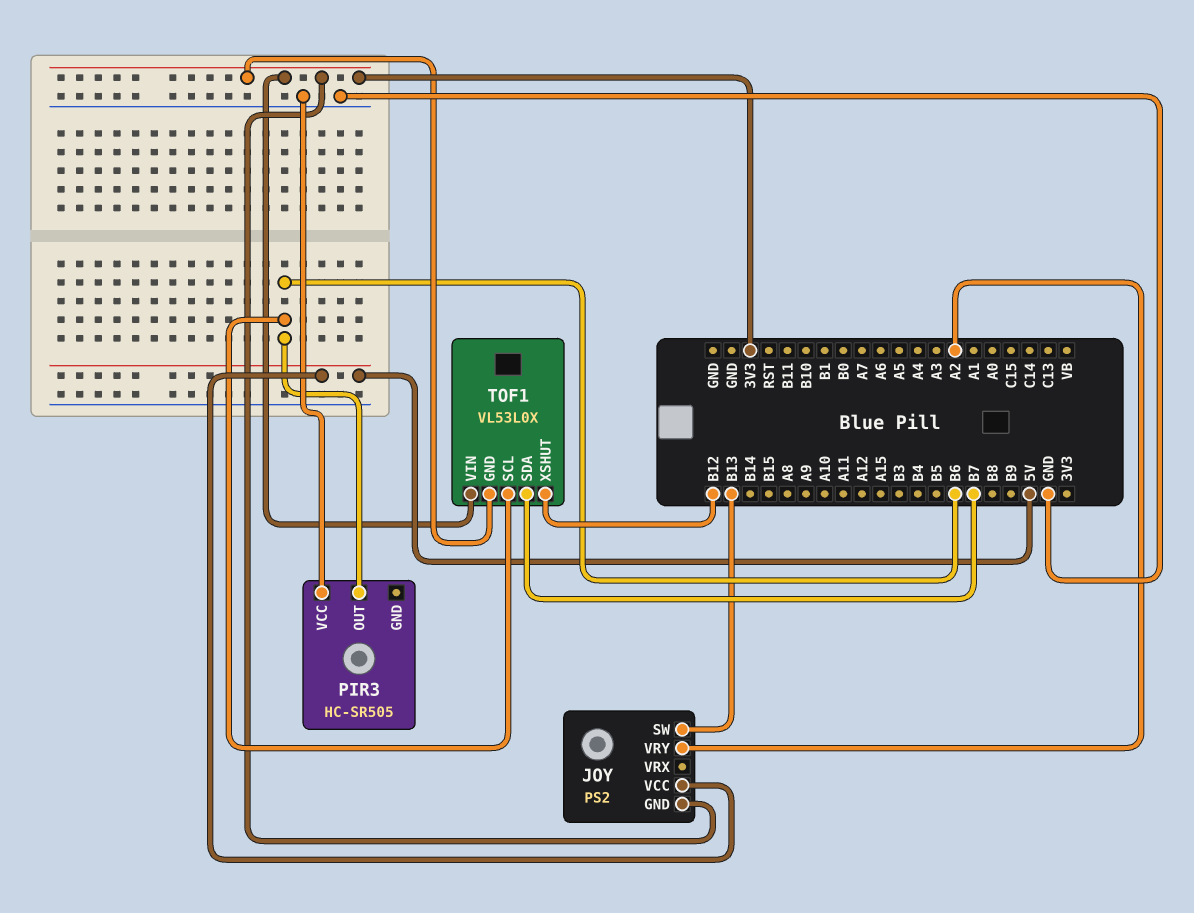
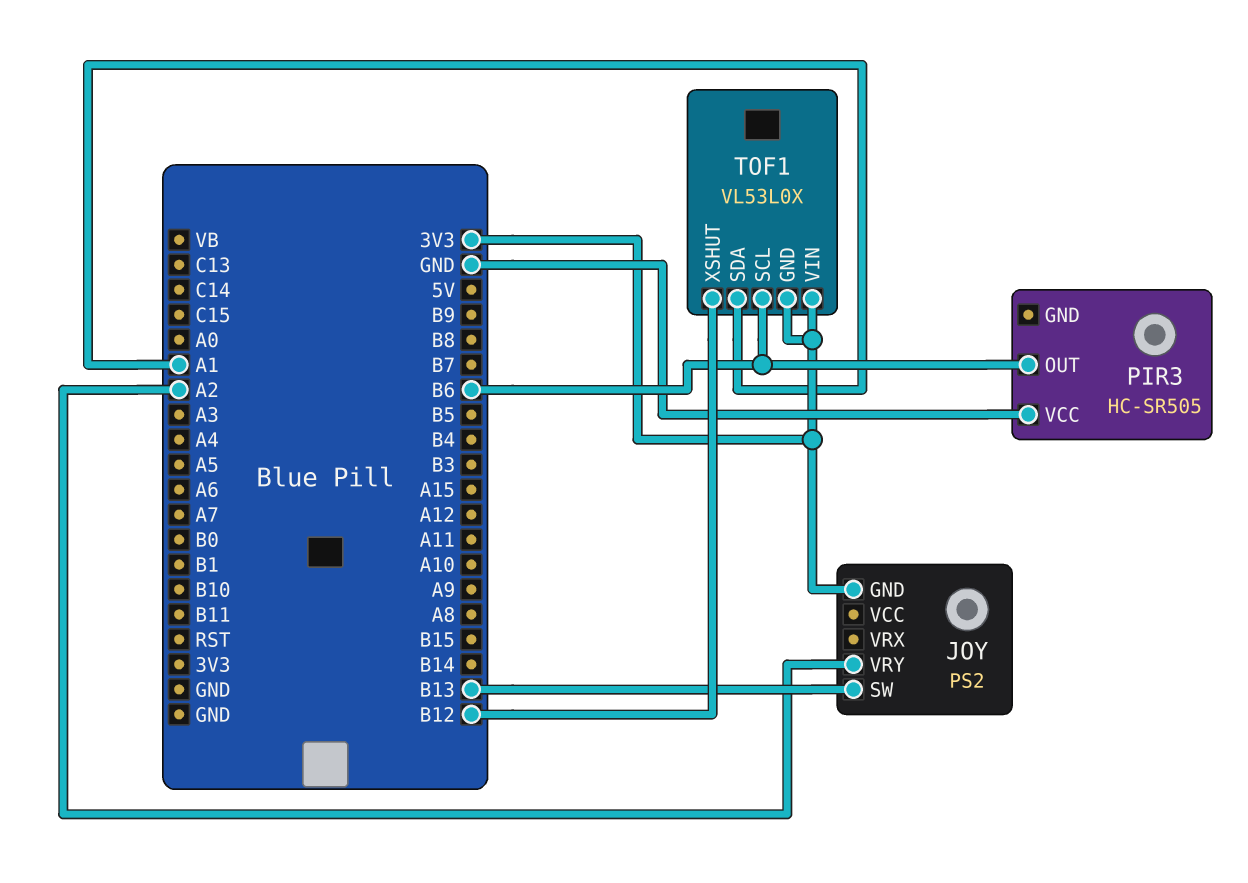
JOY pin VCC: 5V -> none
TOF1 pin SDA: B7 -> A1

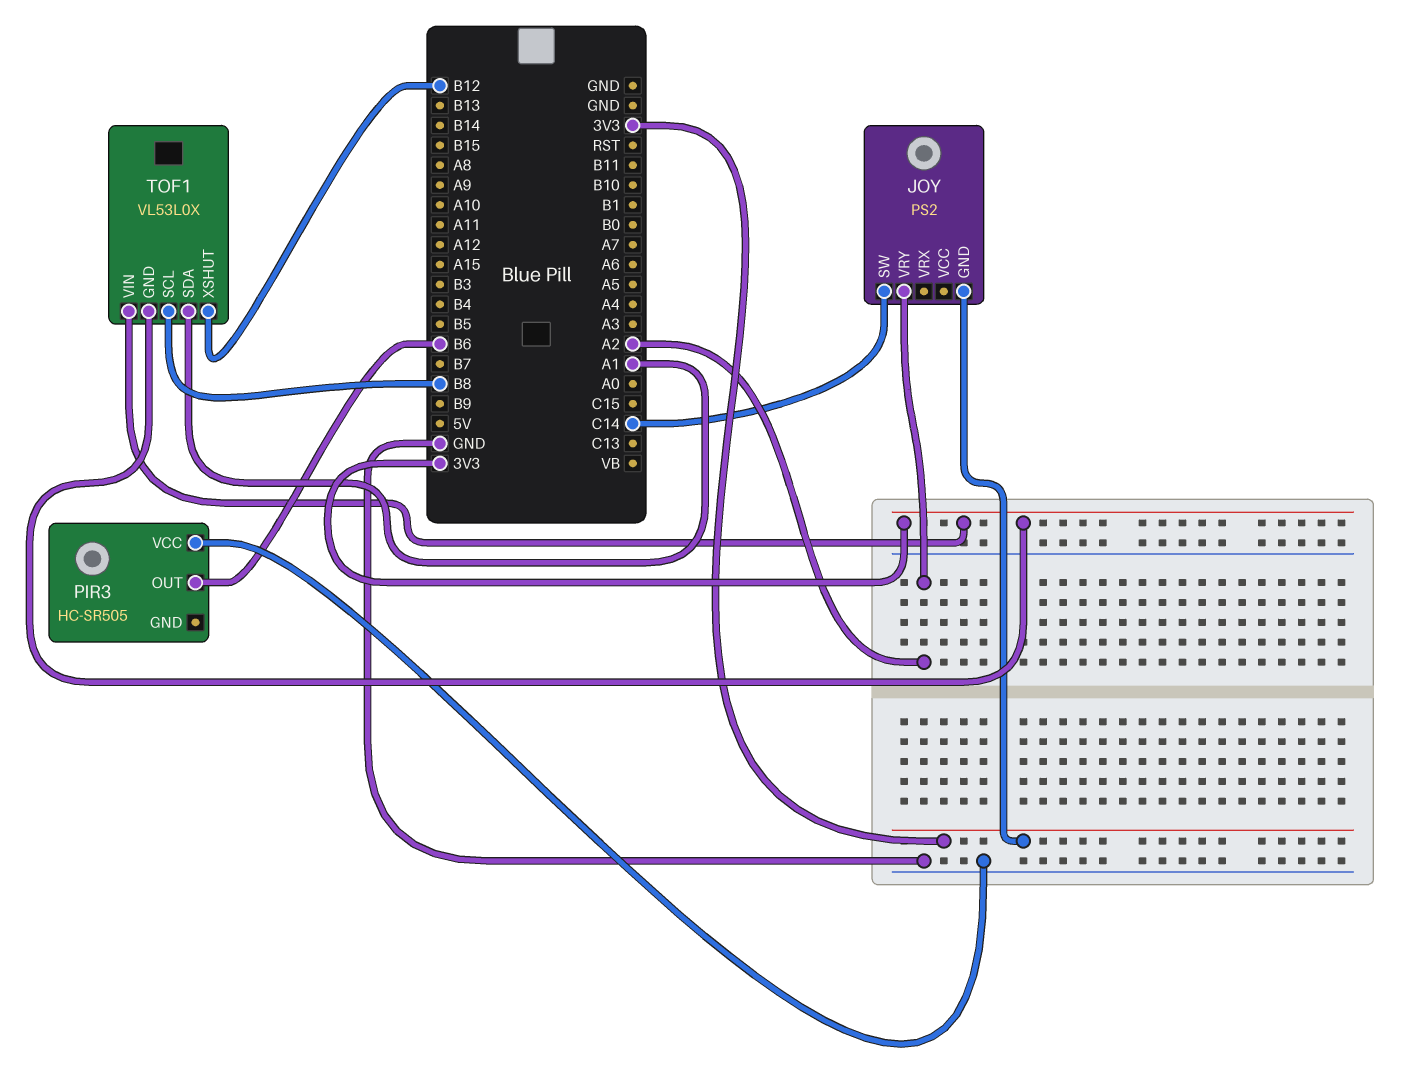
JOY pin SW: B13 -> C14
TOF1 pin SCL: B6 -> B8

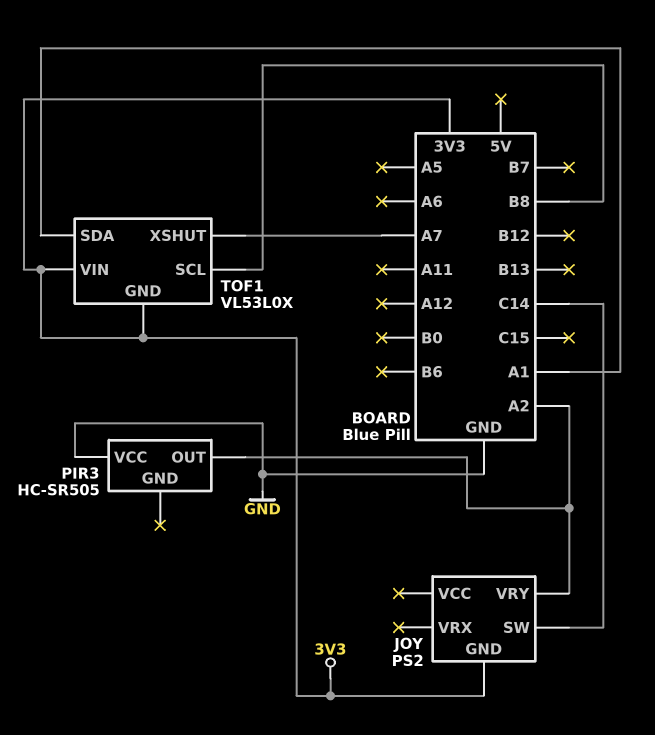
PIR3 pin OUT: B6 -> A2
TOF1 pin XSHUT: B12 -> A7

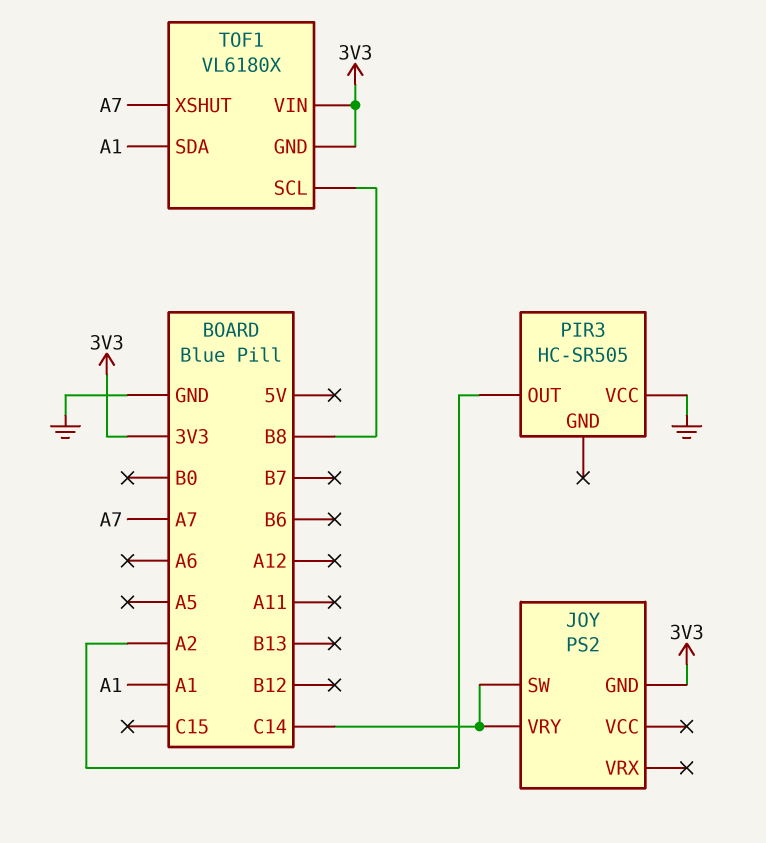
JOY pin VRY: A2 -> C14
TOF1: VL53L0X -> VL6180X

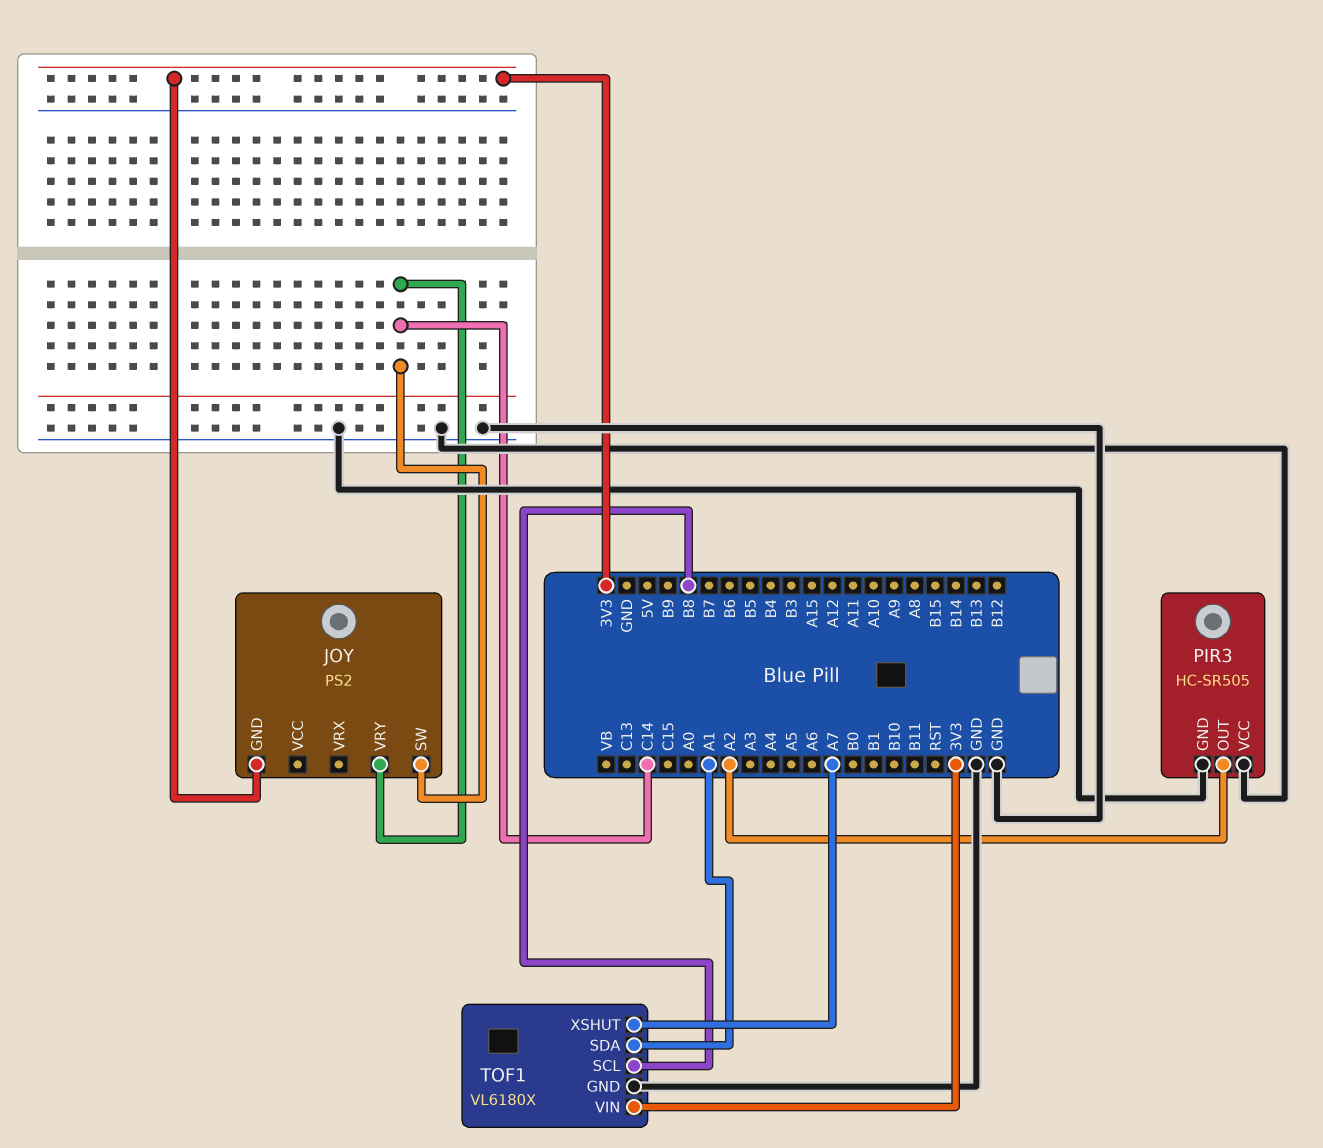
PIR3 pin GND: none -> GND
TOF1 pin GND: 3V3 -> GND

